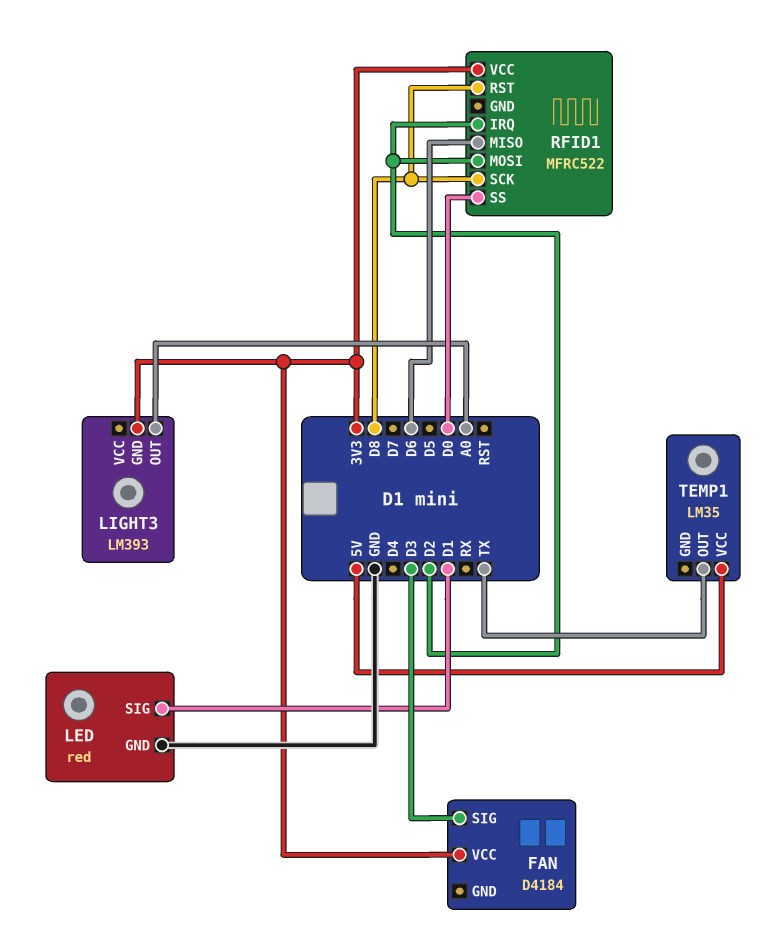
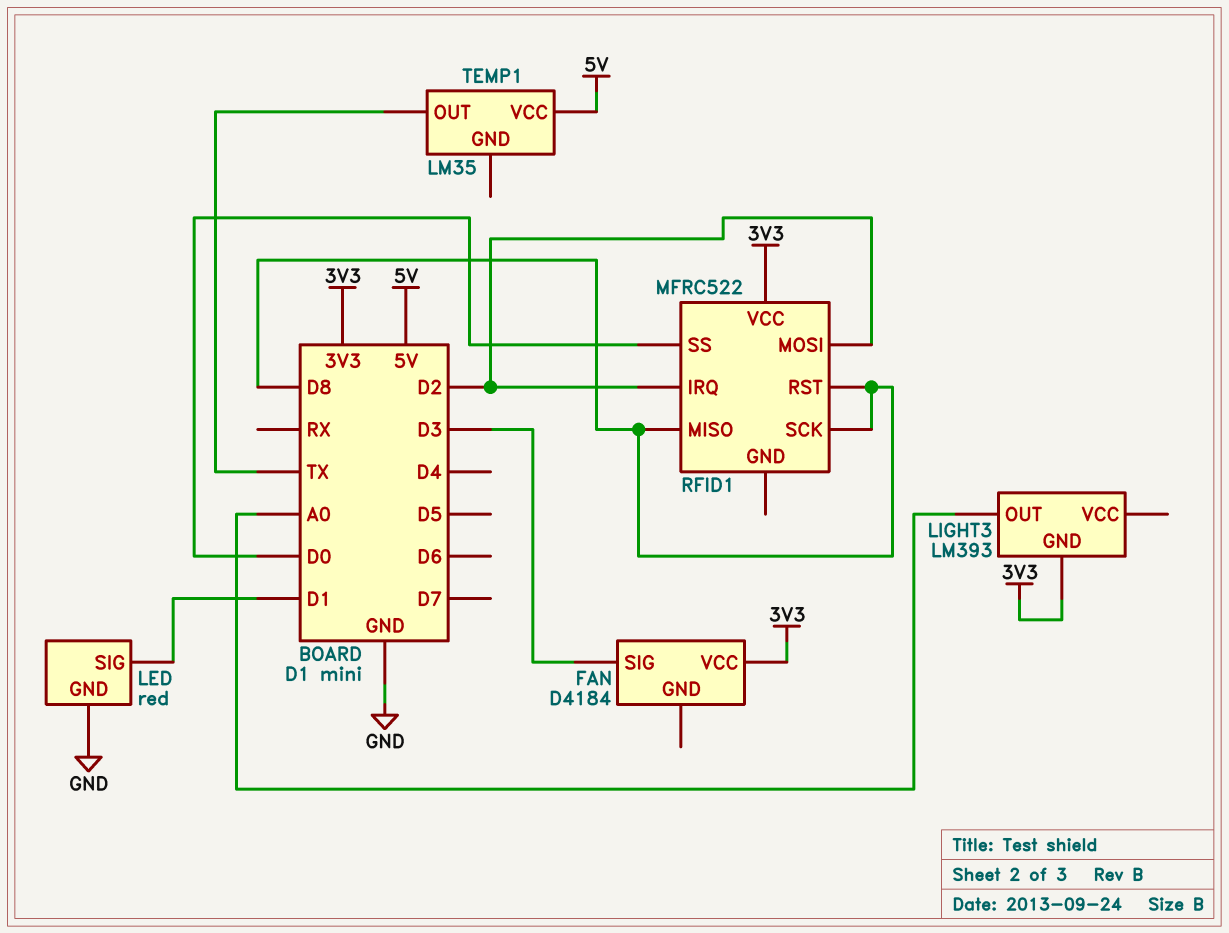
RFID1 pin MISO: D6 -> D8

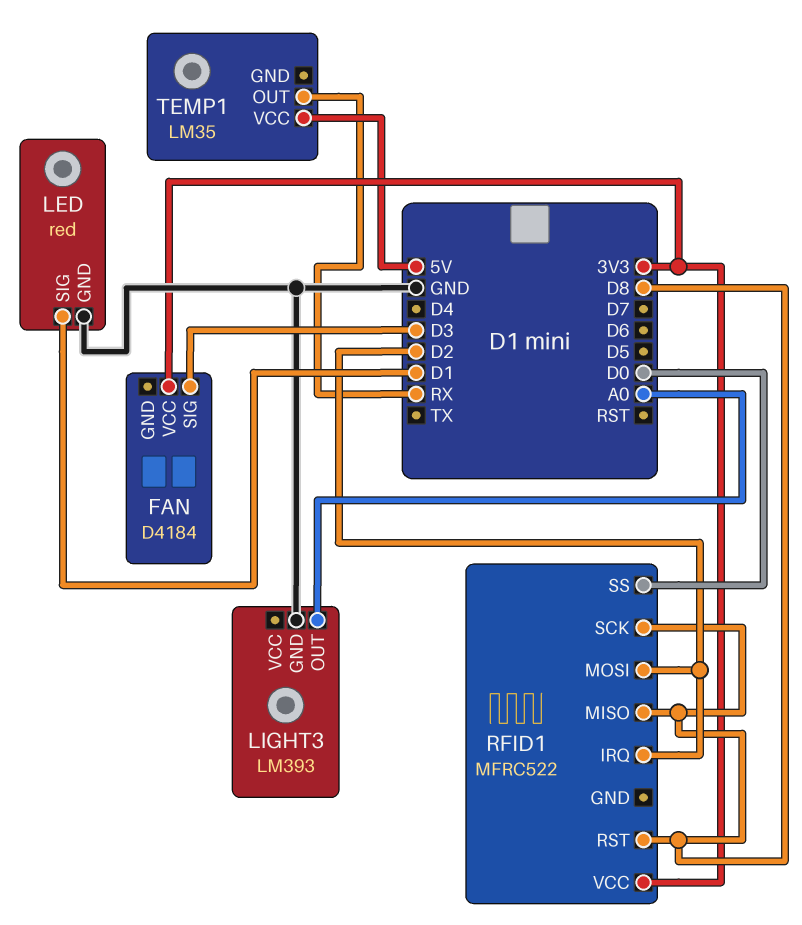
LIGHT3 pin GND: 3V3 -> GND
TEMP1 pin OUT: TX -> RX

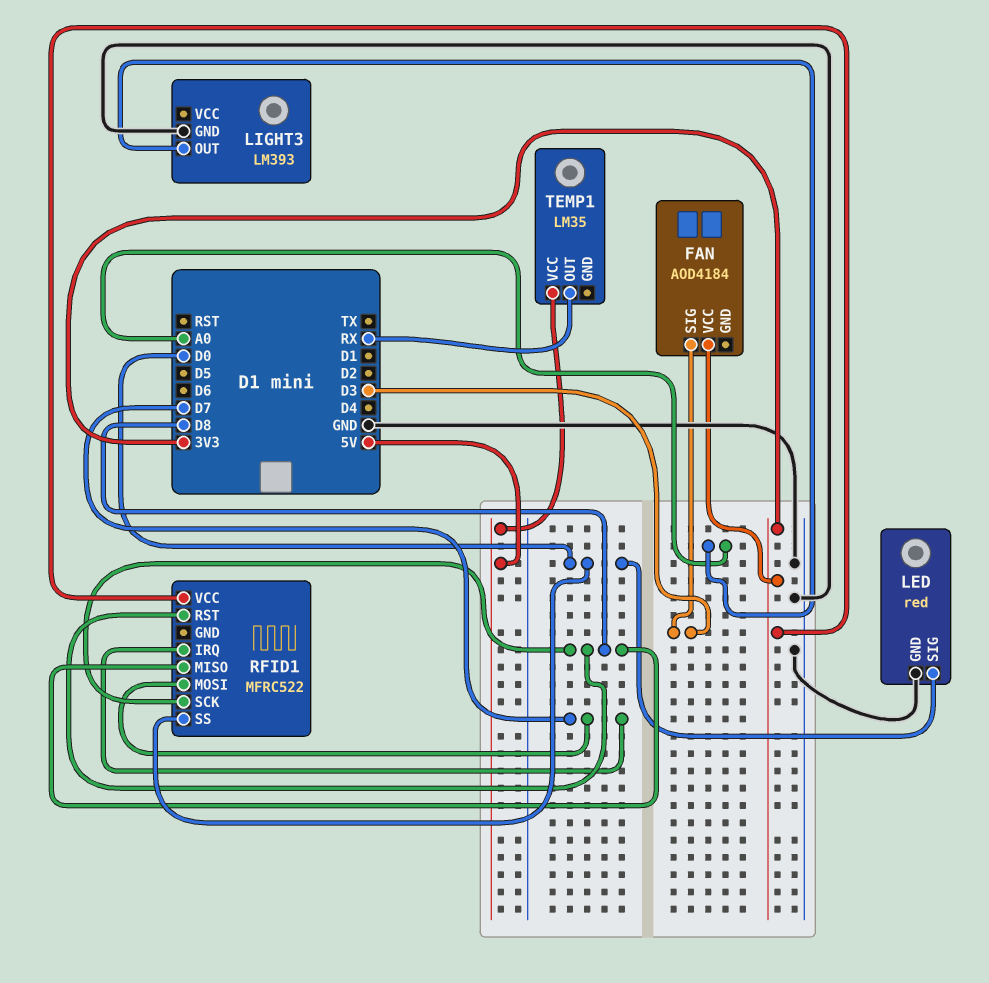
FAN: D4184 -> AOD4184
LED pin SIG: D1 -> D0
RFID1 pin IRQ: D2 -> D7
RFID1 pin MOSI: D2 -> D7

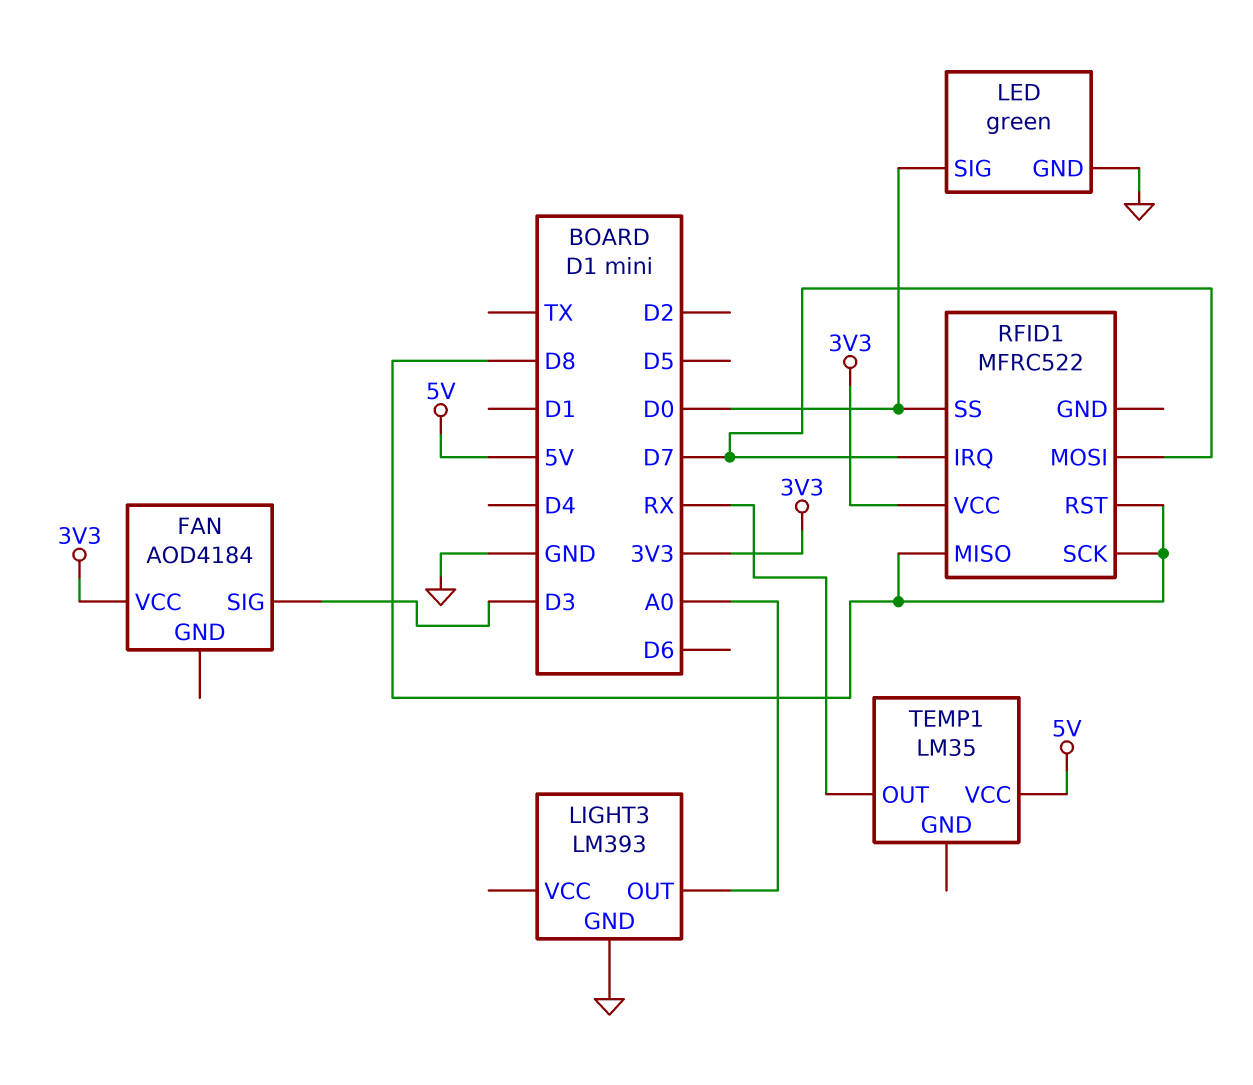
LED: red -> green

